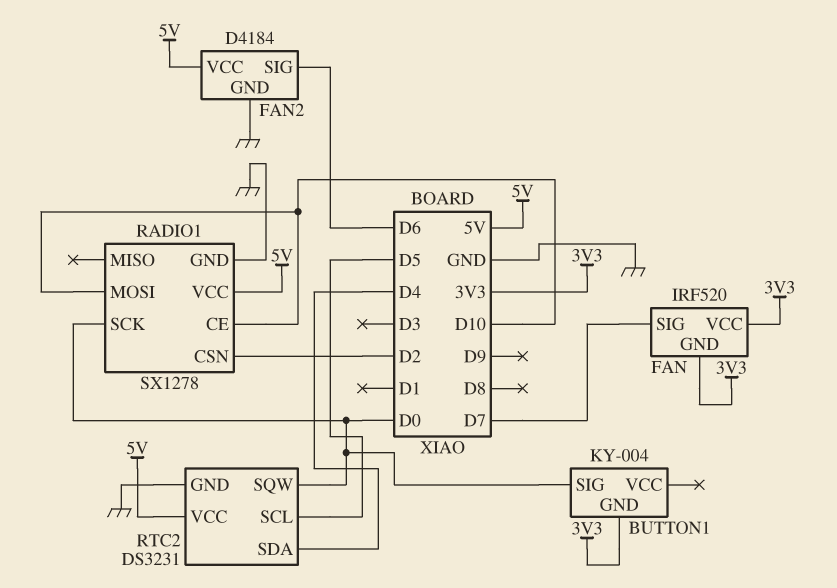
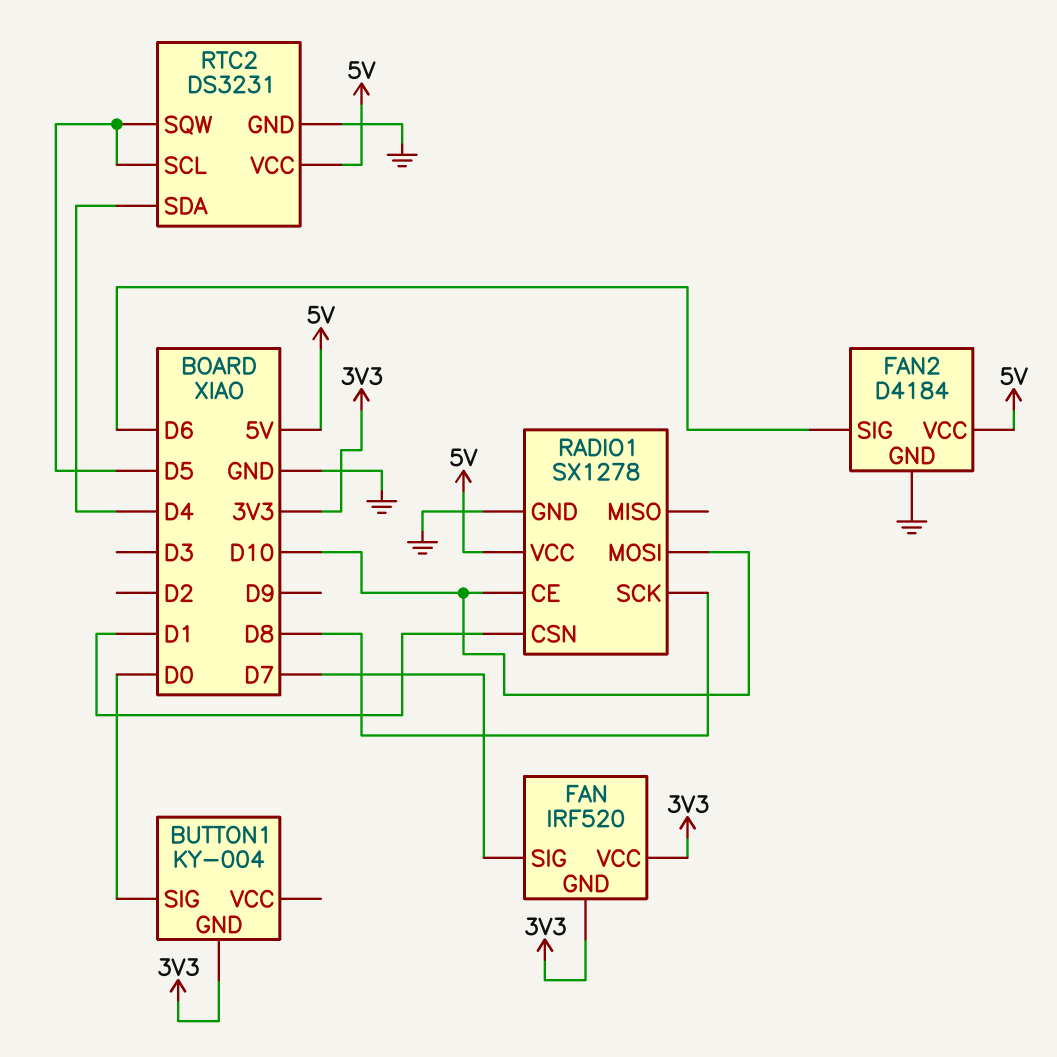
RADIO1 pin CSN: D2 -> D1
RADIO1 pin SCK: D0 -> D8
RTC2 pin SQW: D0 -> D5

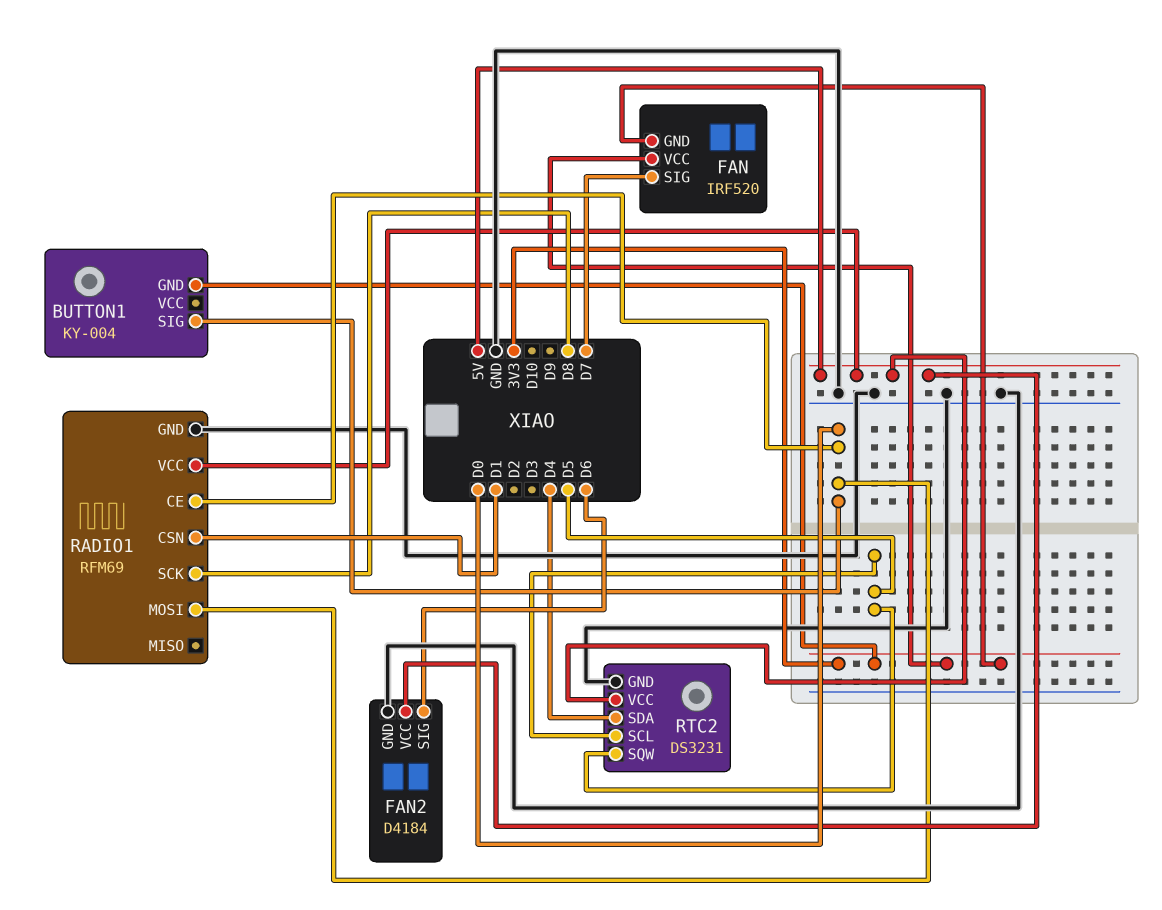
RADIO1: SX1278 -> RFM69
RADIO1 pin CE: D10 -> D0
RADIO1 pin MOSI: D10 -> D0

